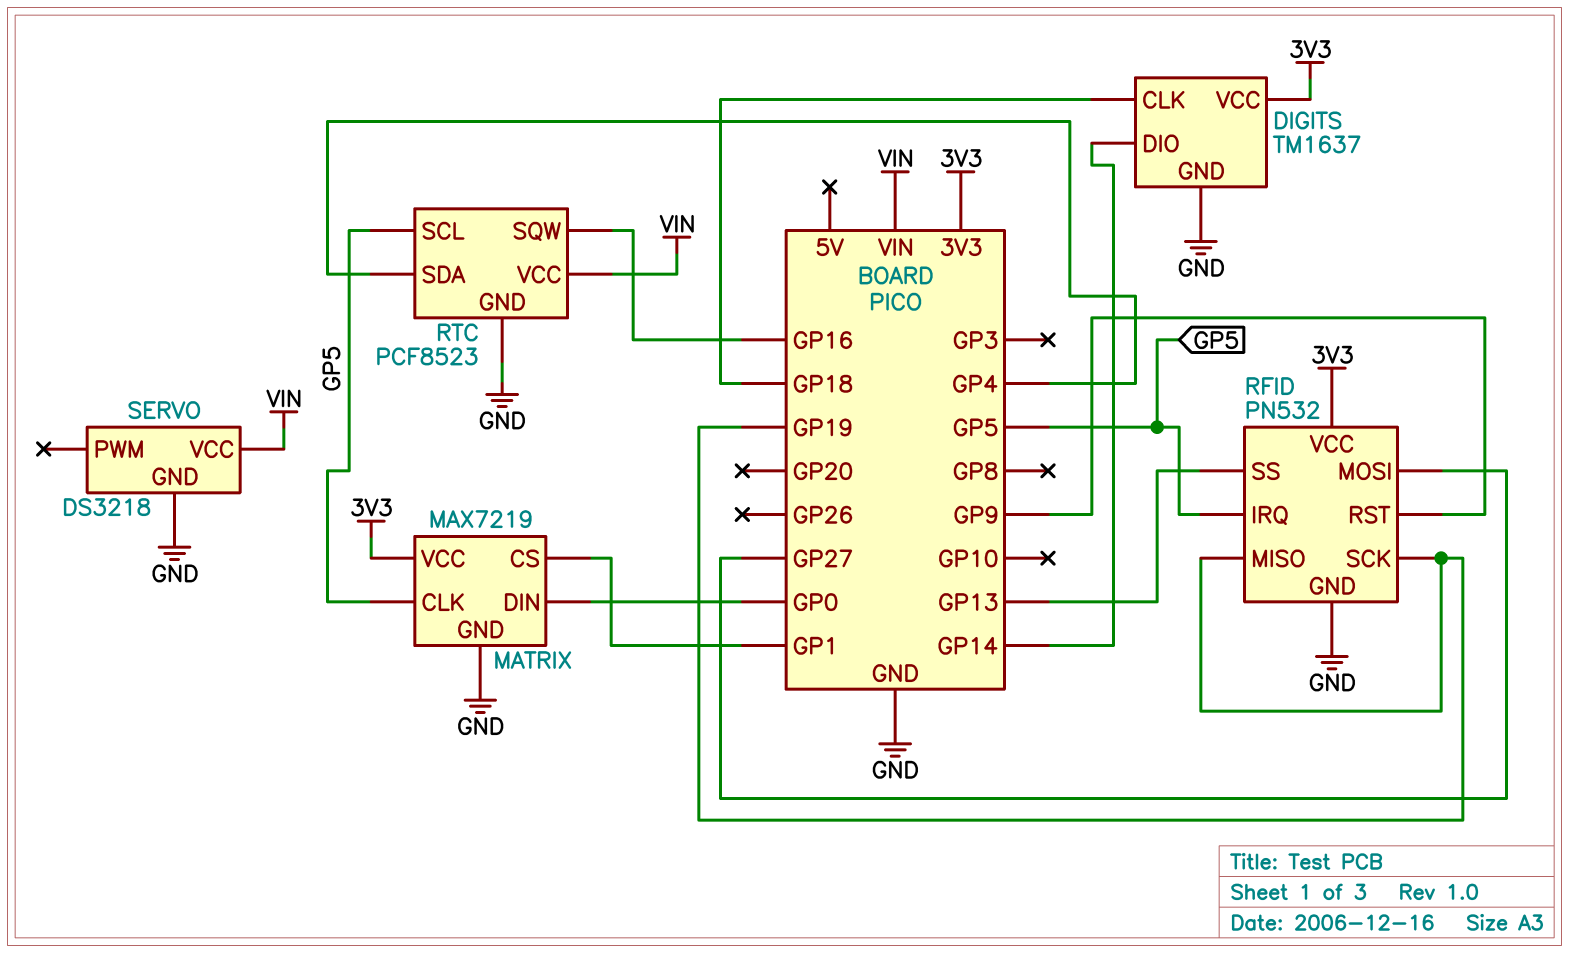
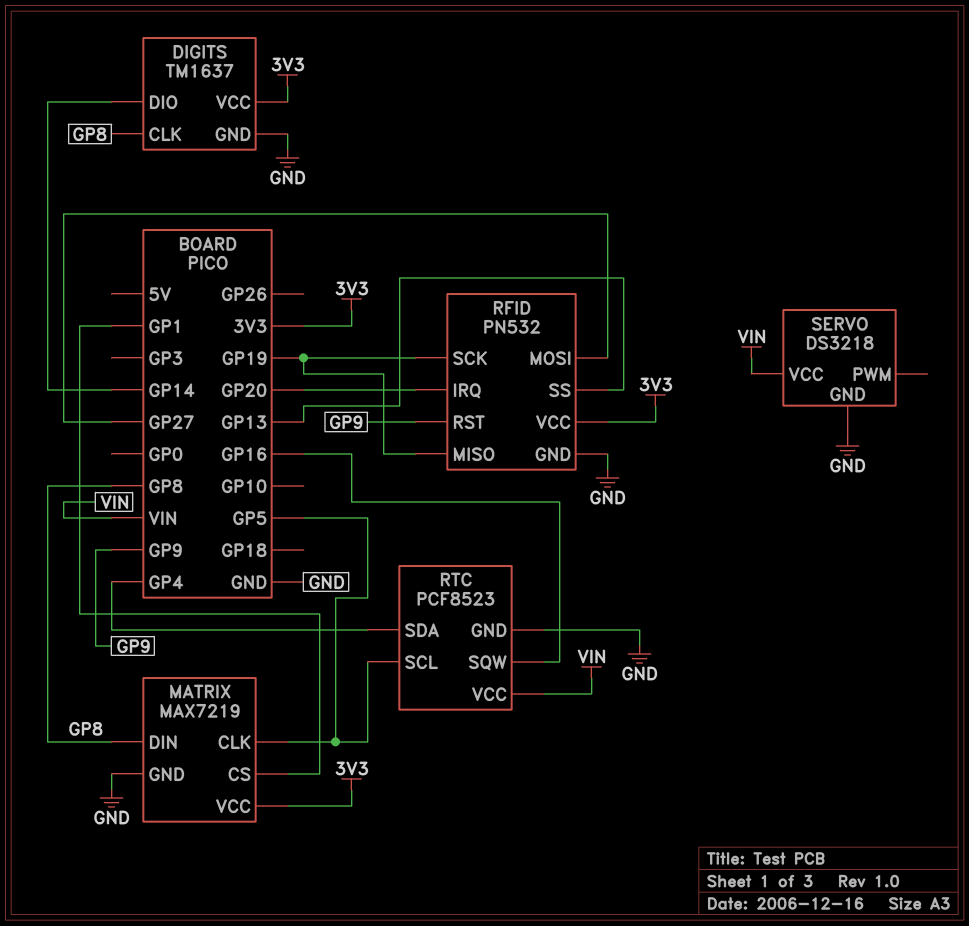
DIGITS pin CLK: GP18 -> GP8
MATRIX pin DIN: GP0 -> GP8
RFID pin IRQ: GP5 -> GP20

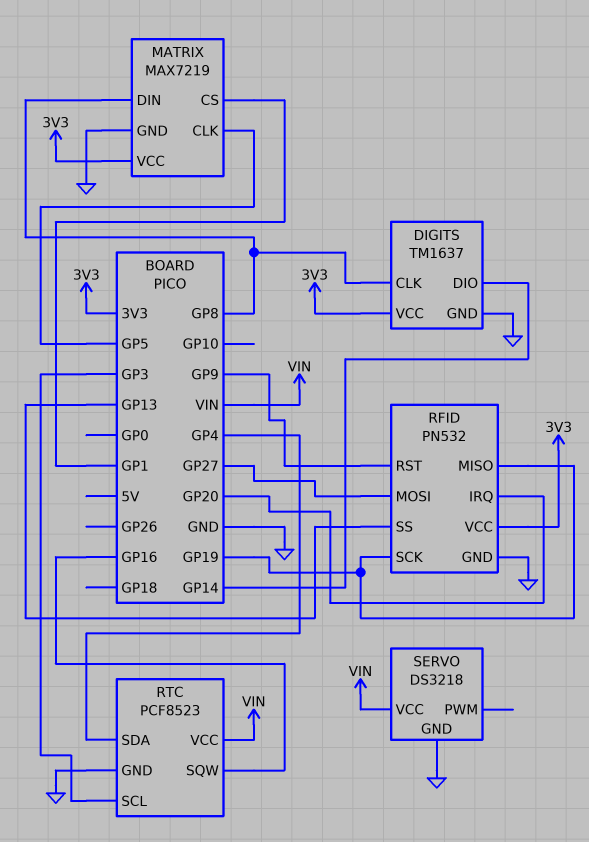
RTC pin SCL: GP5 -> GP3

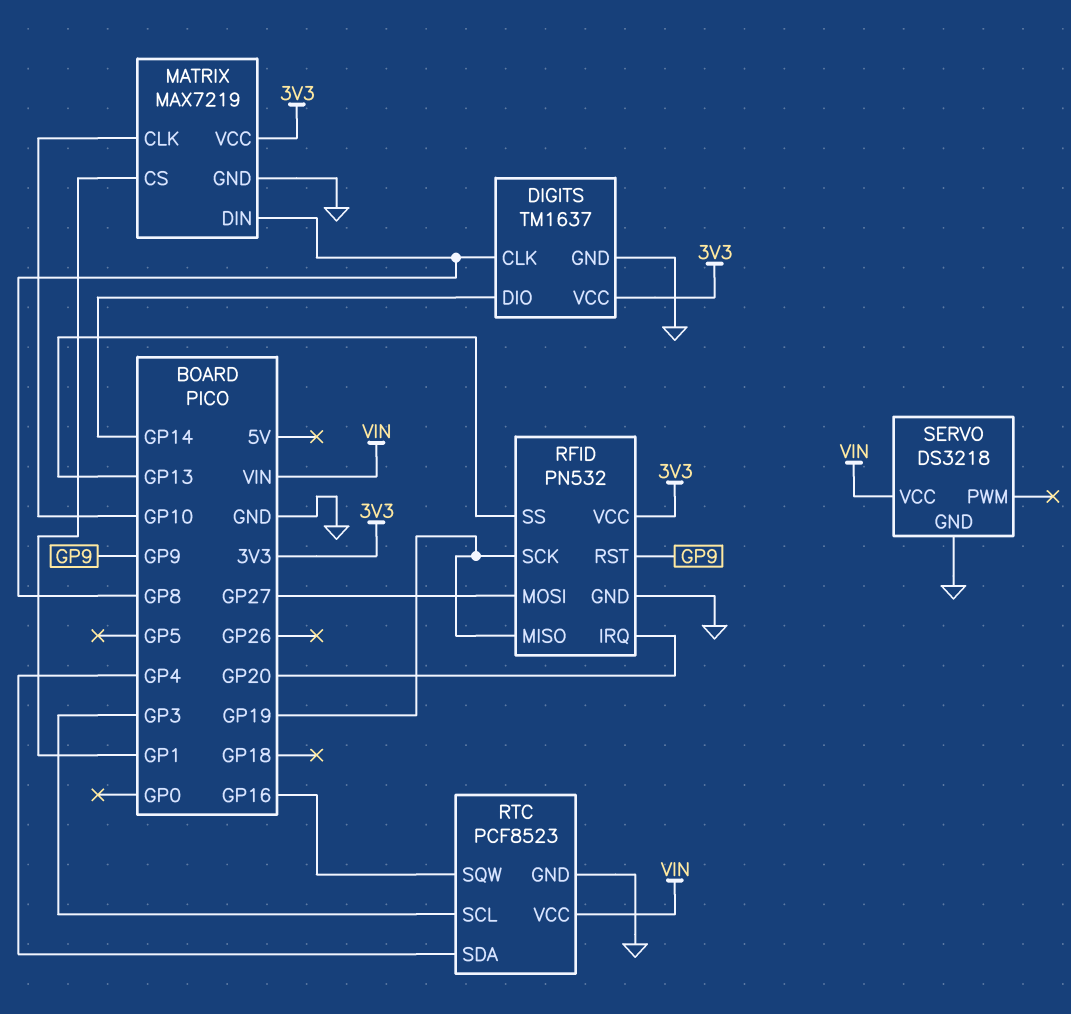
MATRIX pin CLK: GP5 -> GP10

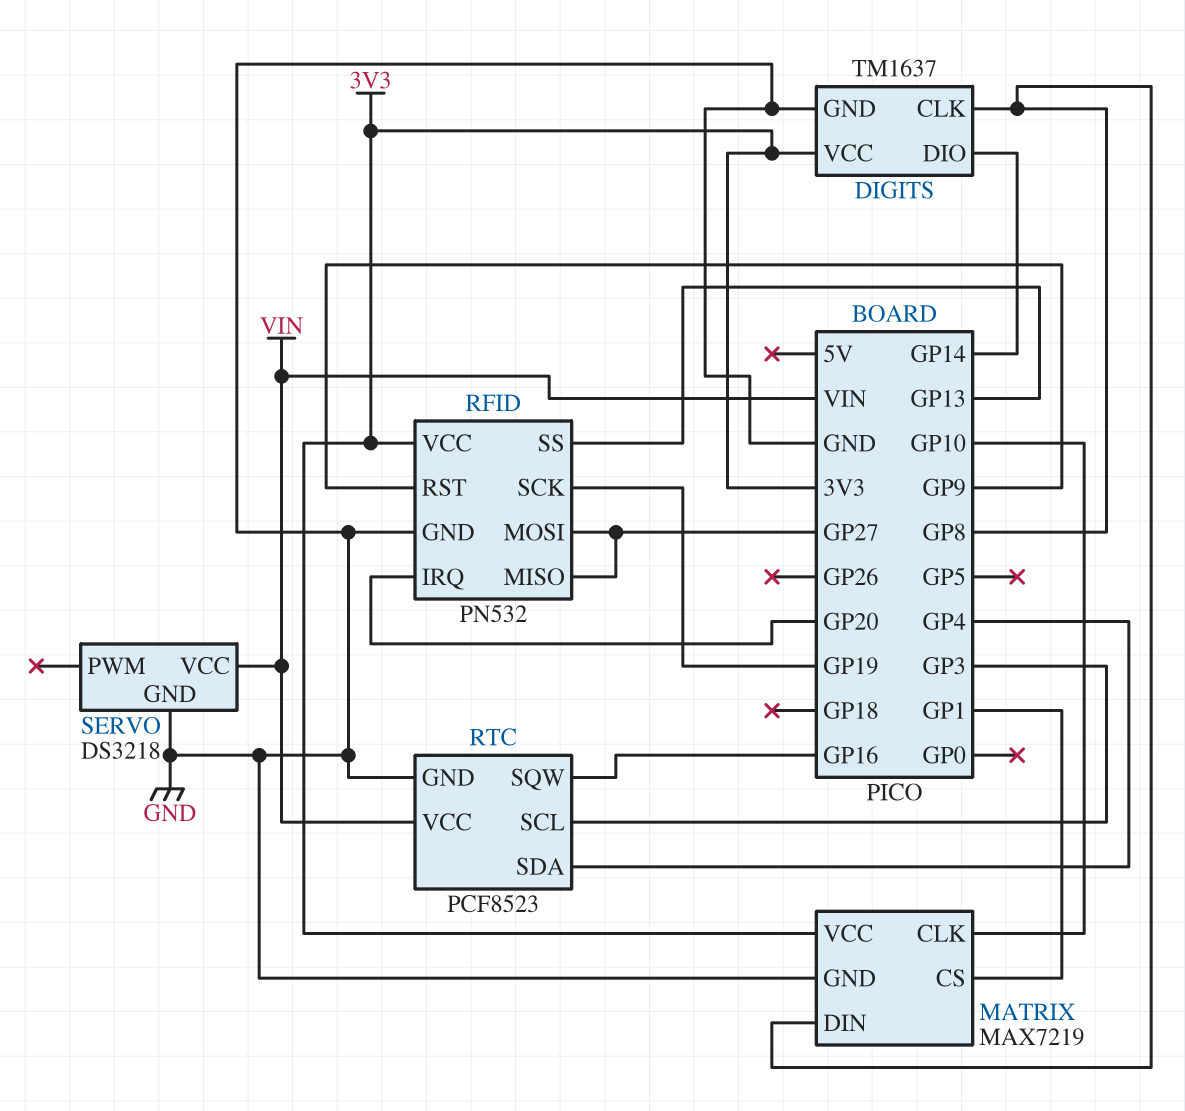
RFID pin MISO: GP19 -> GP27

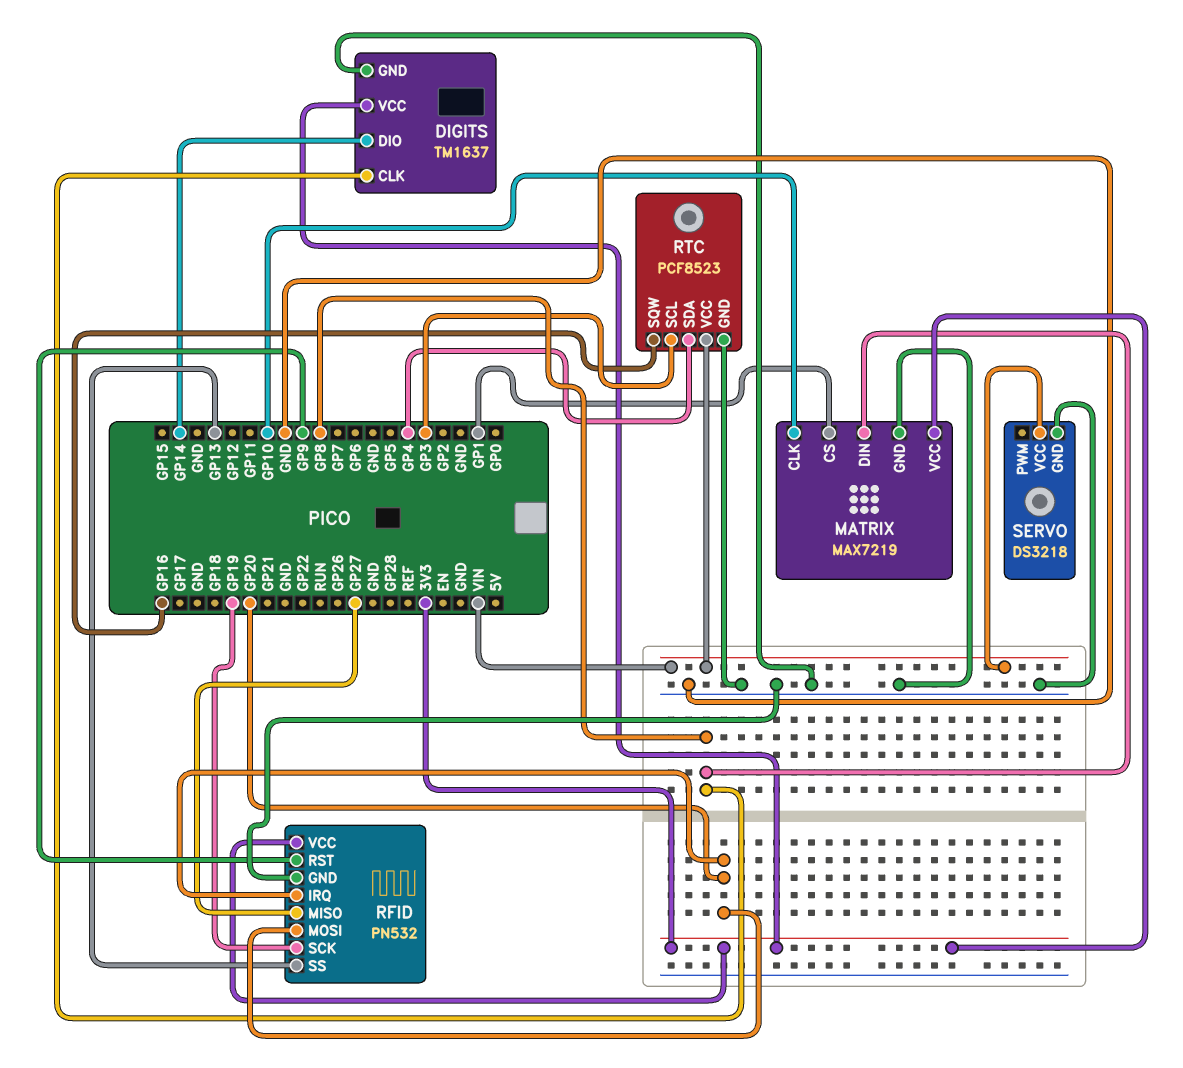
RFID pin MOSI: GP27 -> GP20

